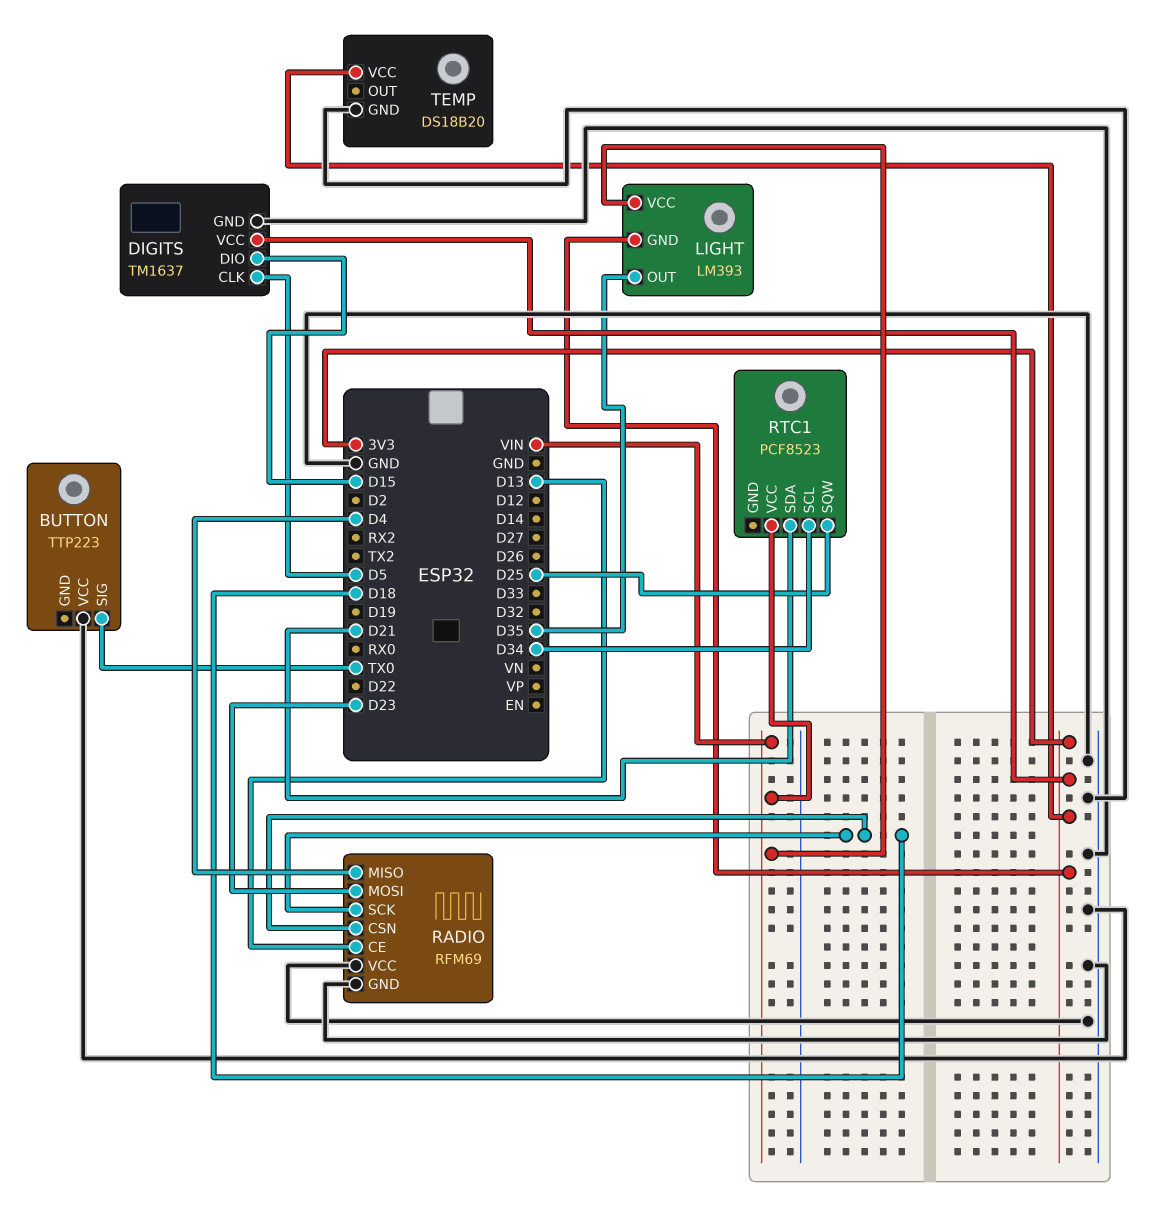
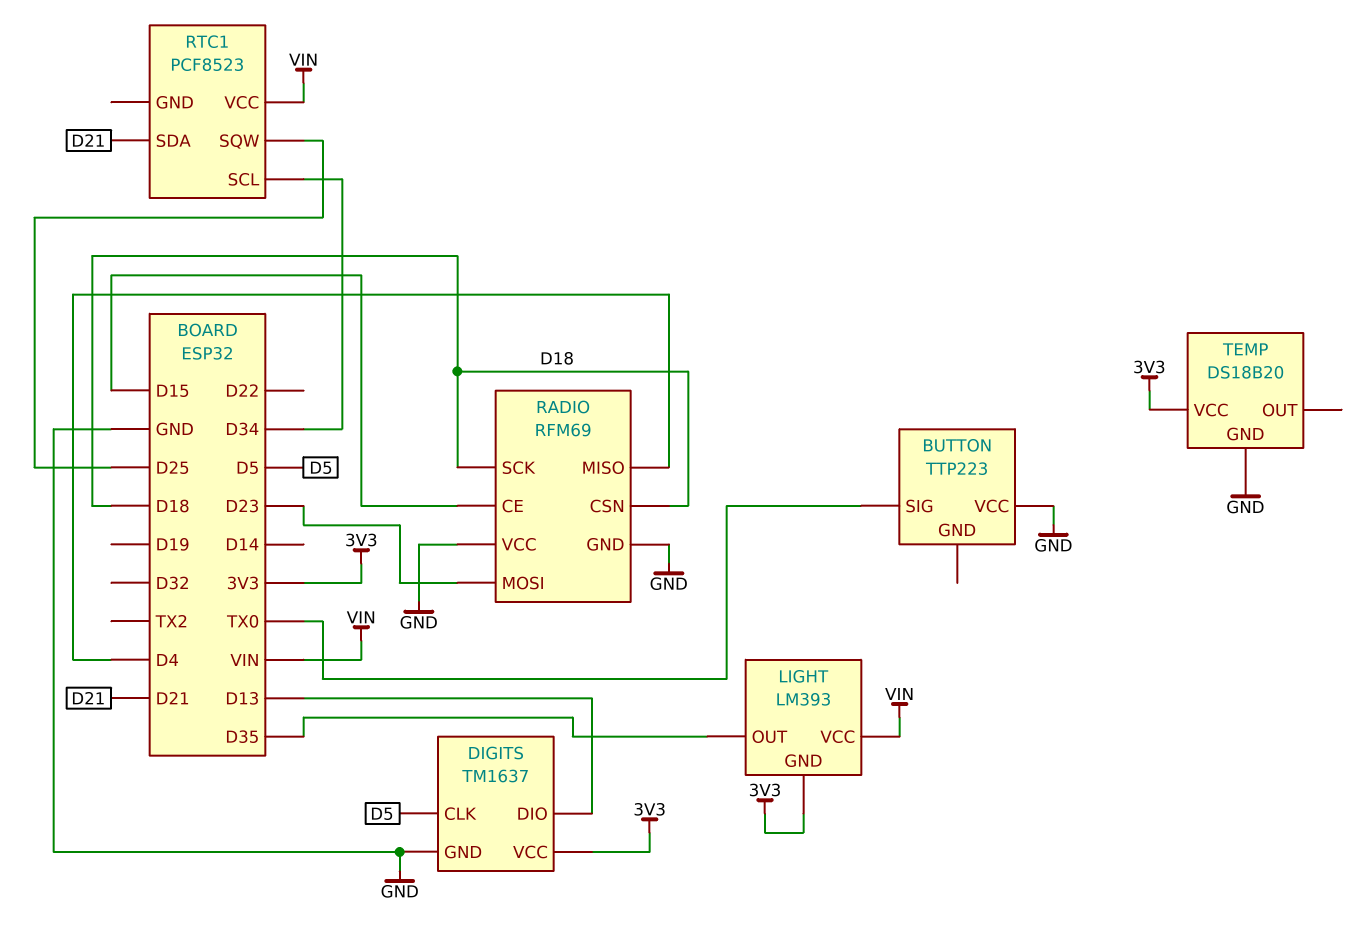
DIGITS pin DIO: D15 -> D13
RADIO pin CE: D13 -> D15

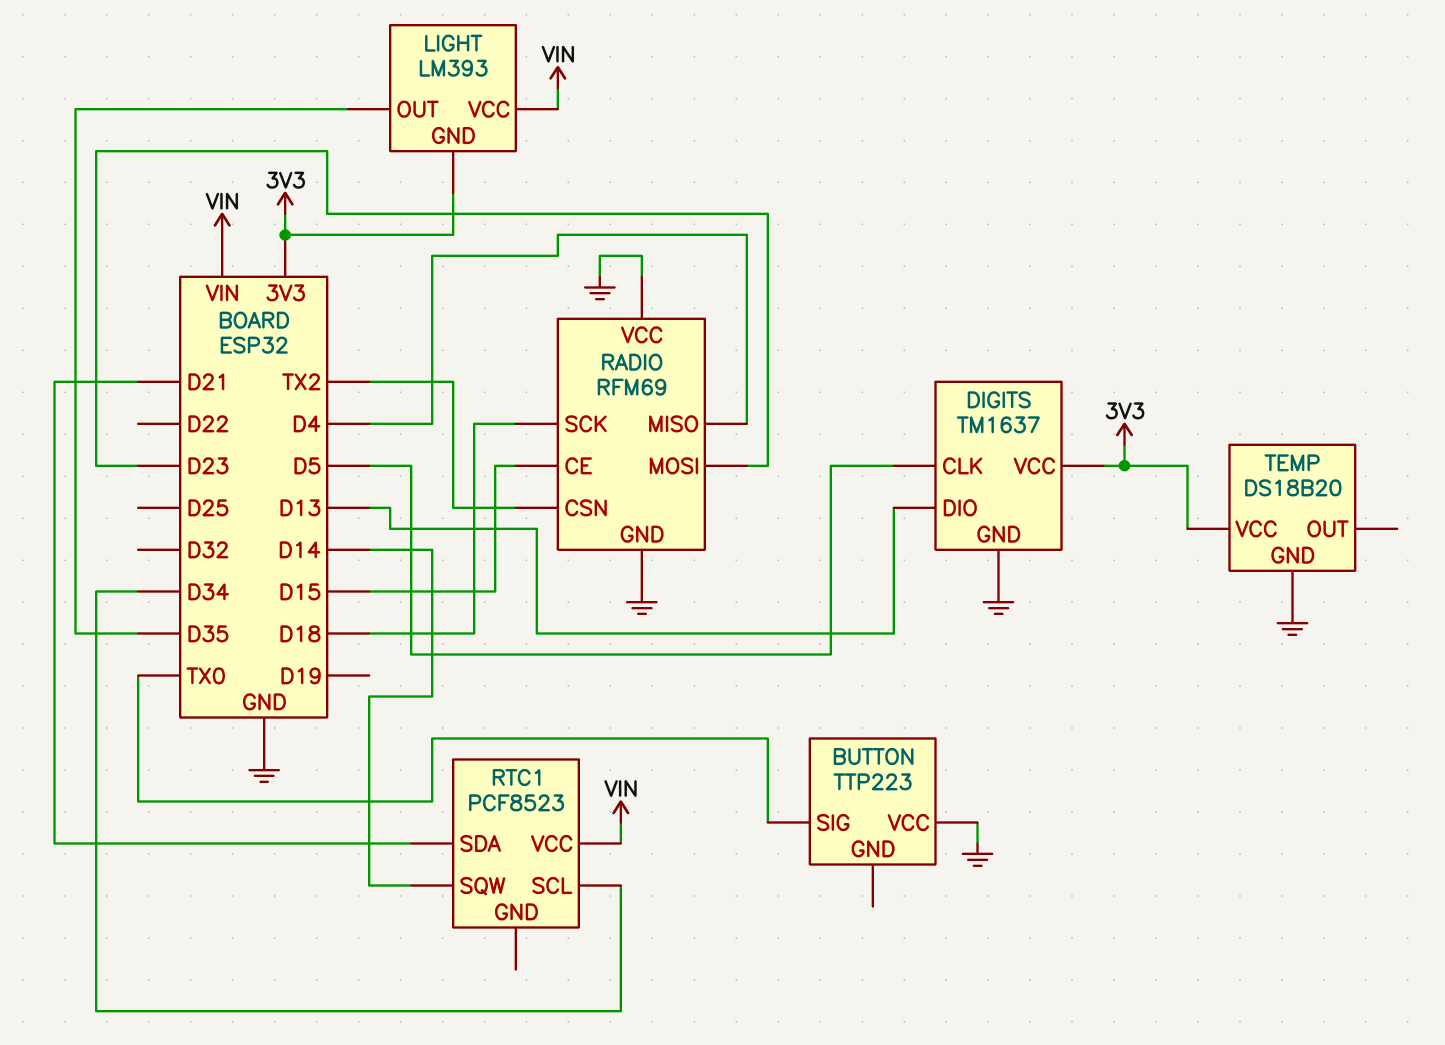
RADIO pin CSN: D18 -> TX2
RTC1 pin SQW: D25 -> D14

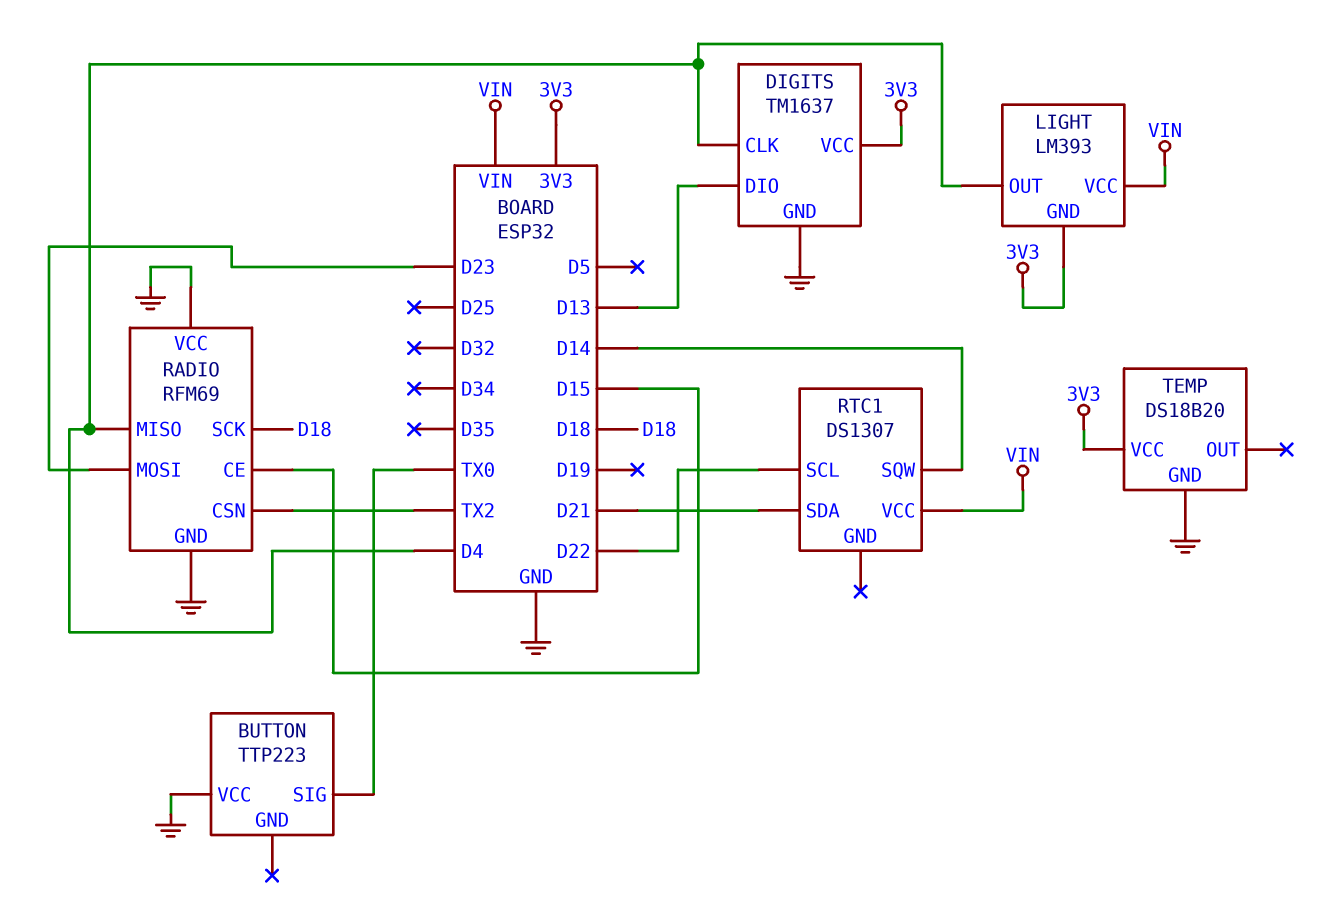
DIGITS pin CLK: D5 -> D4
LIGHT pin OUT: D35 -> D4
RTC1: PCF8523 -> DS1307
RTC1 pin SCL: D34 -> D22

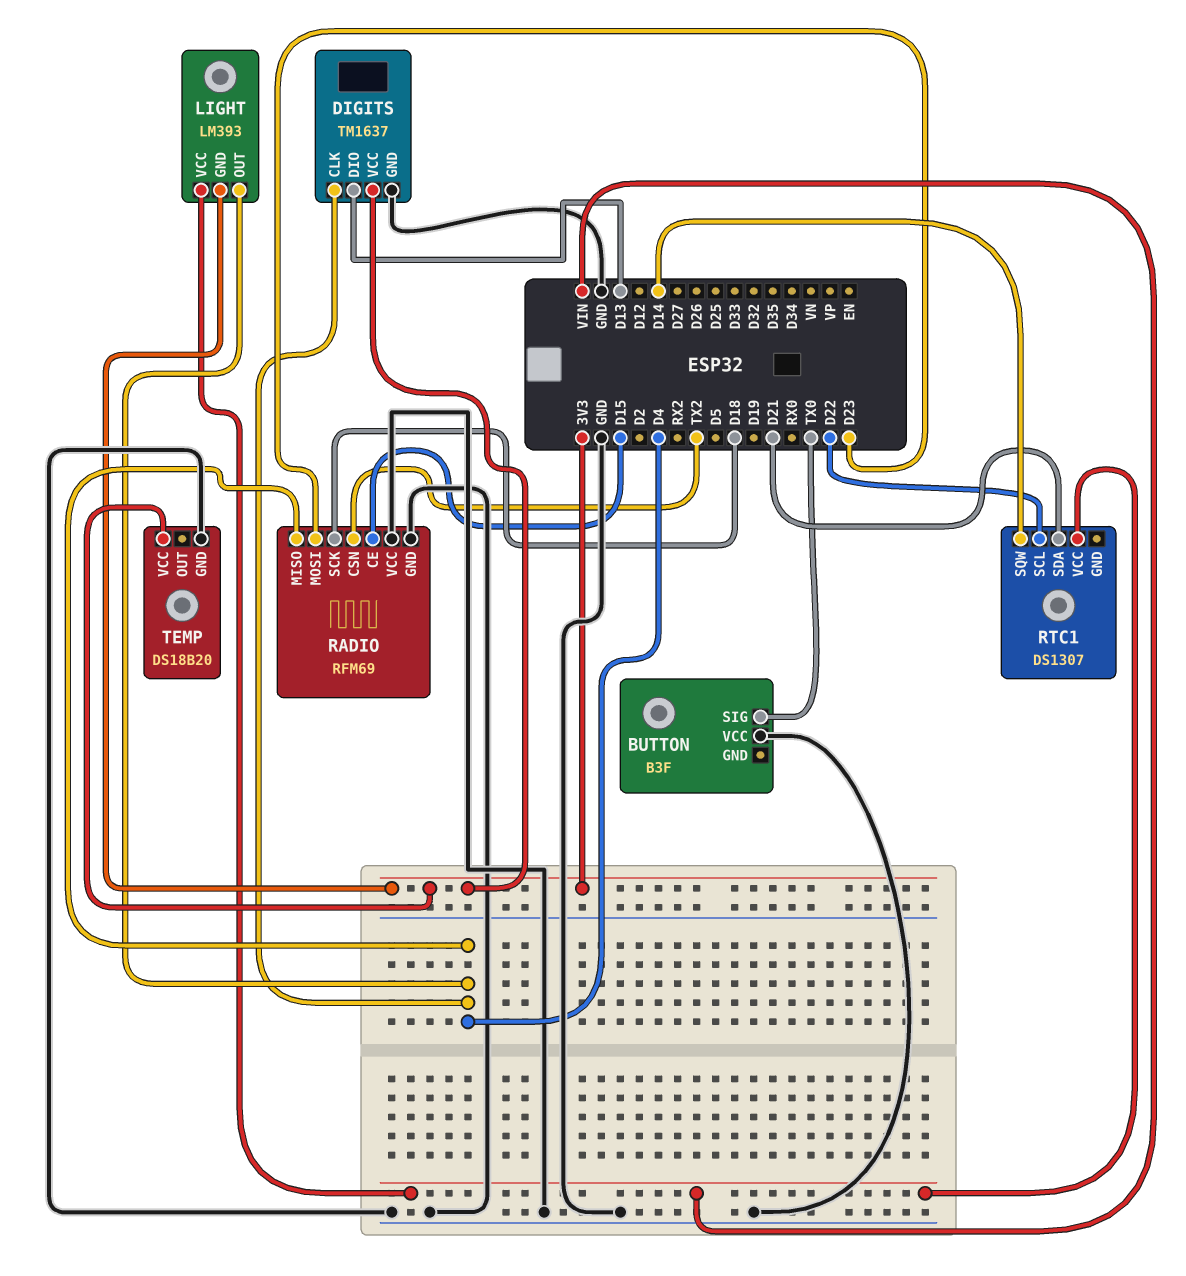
BUTTON: TTP223 -> B3F

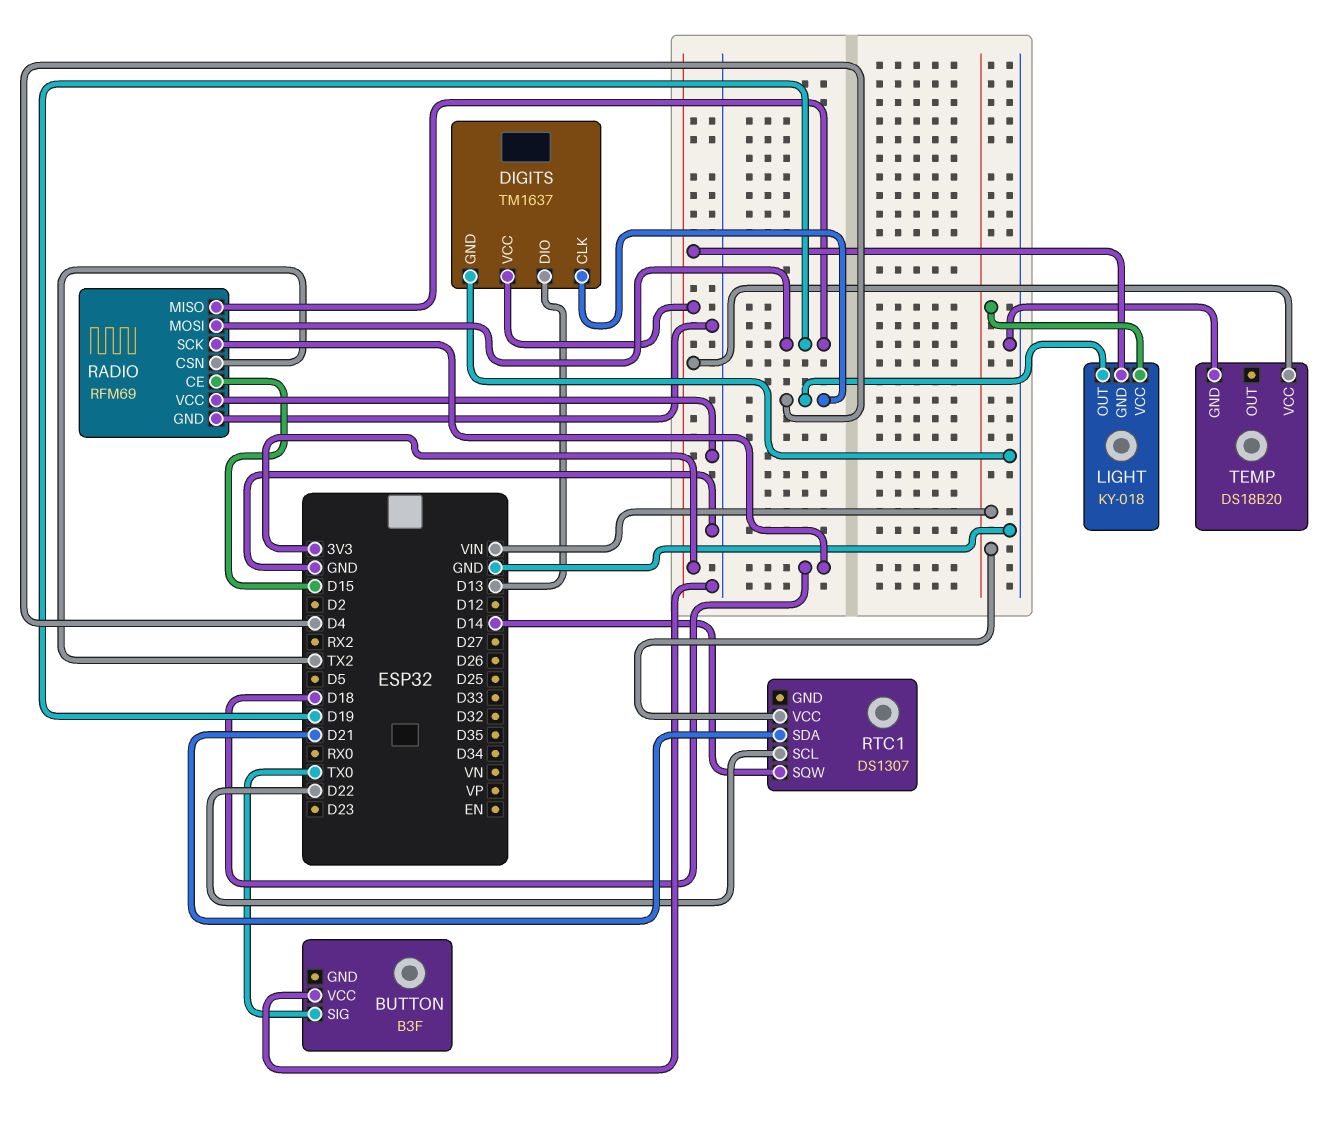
LIGHT: LM393 -> KY-018
RADIO pin MISO: D4 -> D19
RADIO pin MOSI: D23 -> D19

